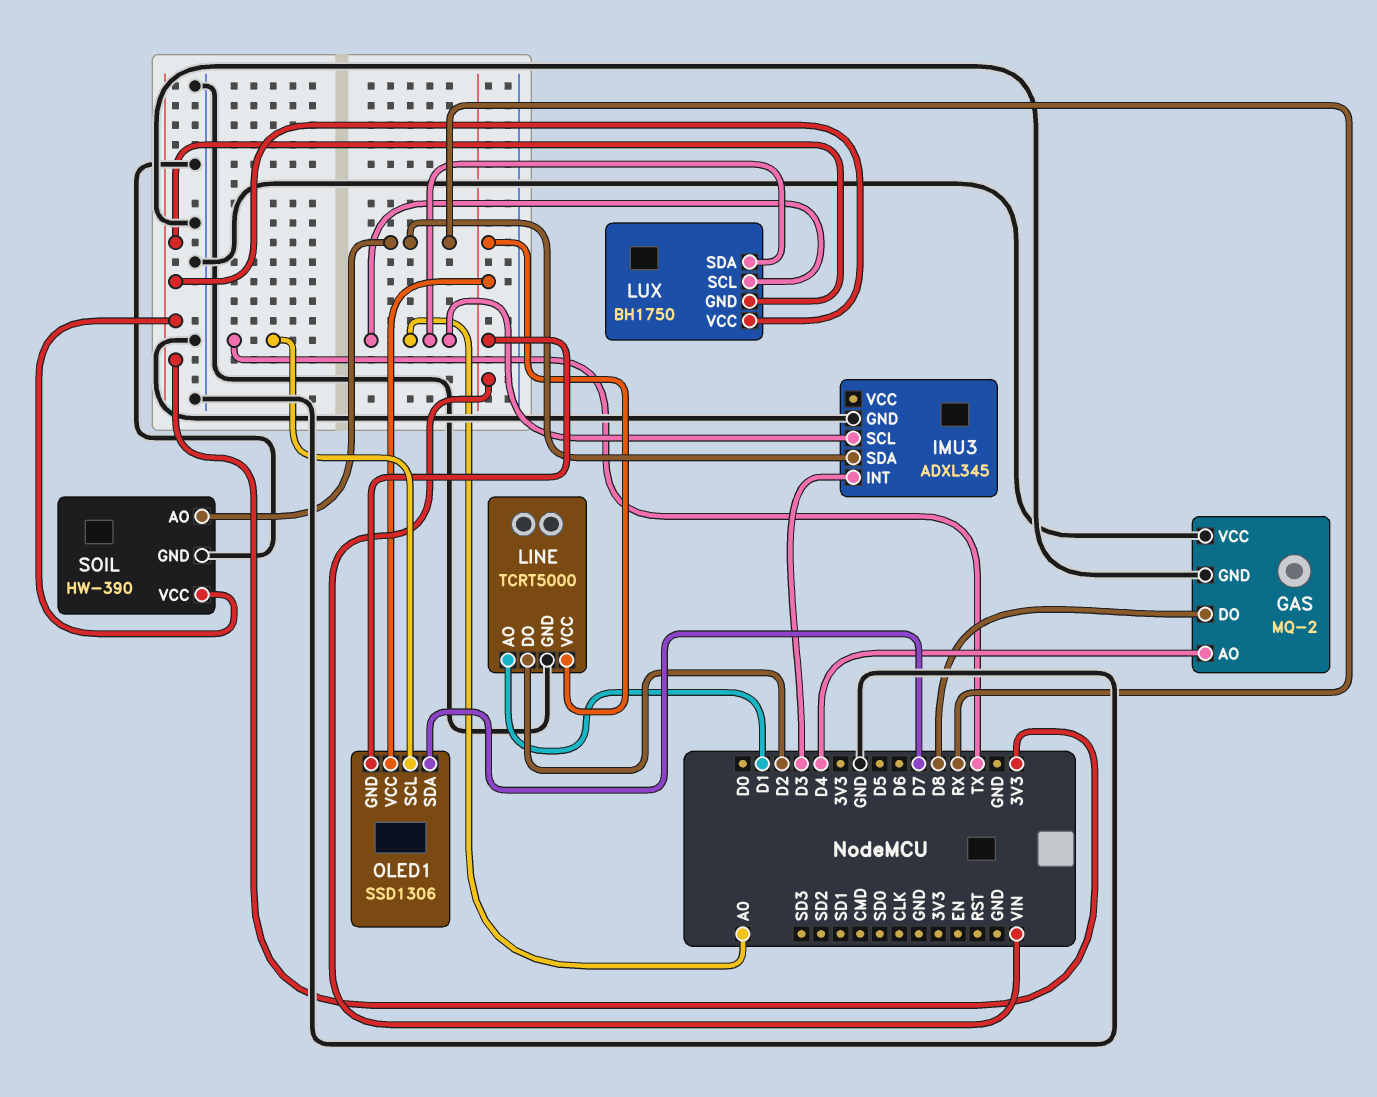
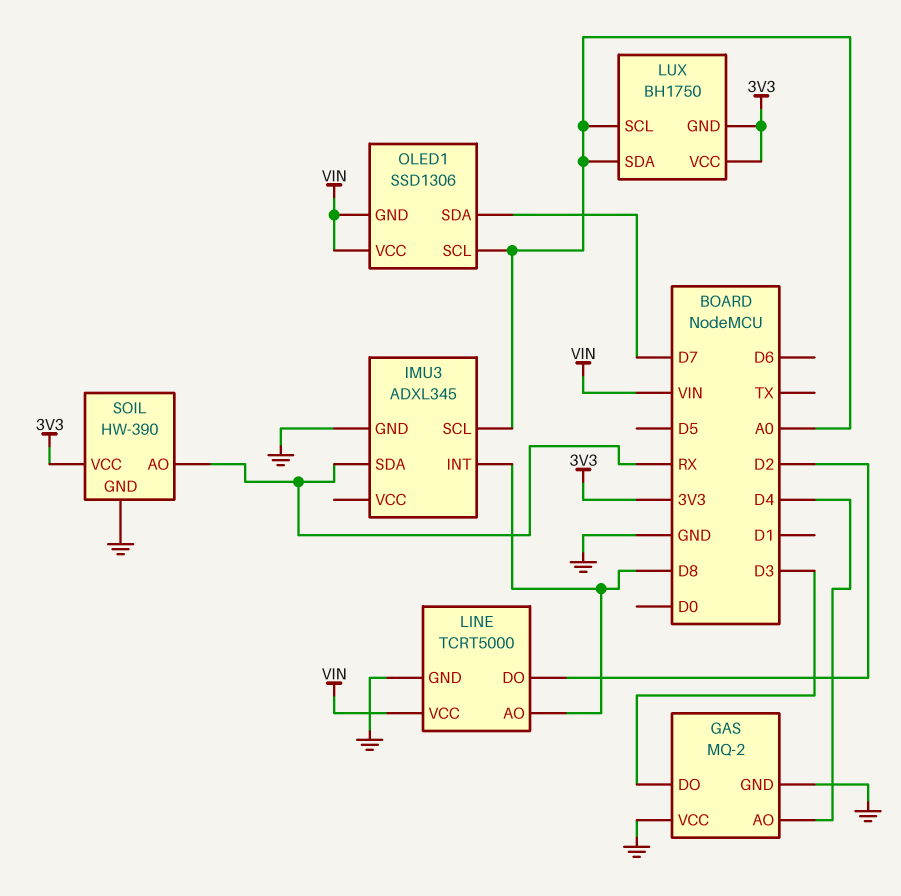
GAS pin DO: D8 -> D3
IMU3 pin INT: D3 -> D8
LINE pin AO: D1 -> D8
OLED1 pin SCL: TX -> A0

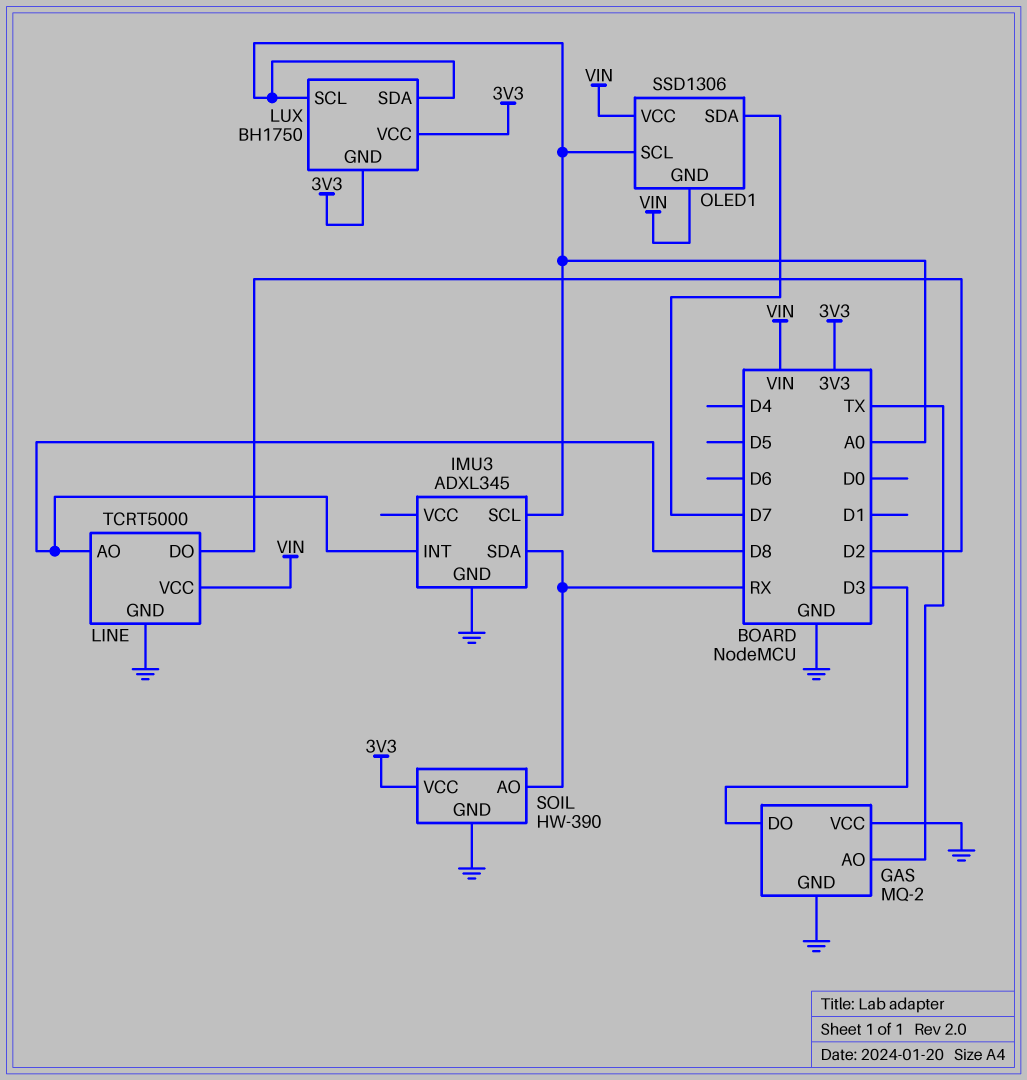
GAS pin AO: D4 -> TX

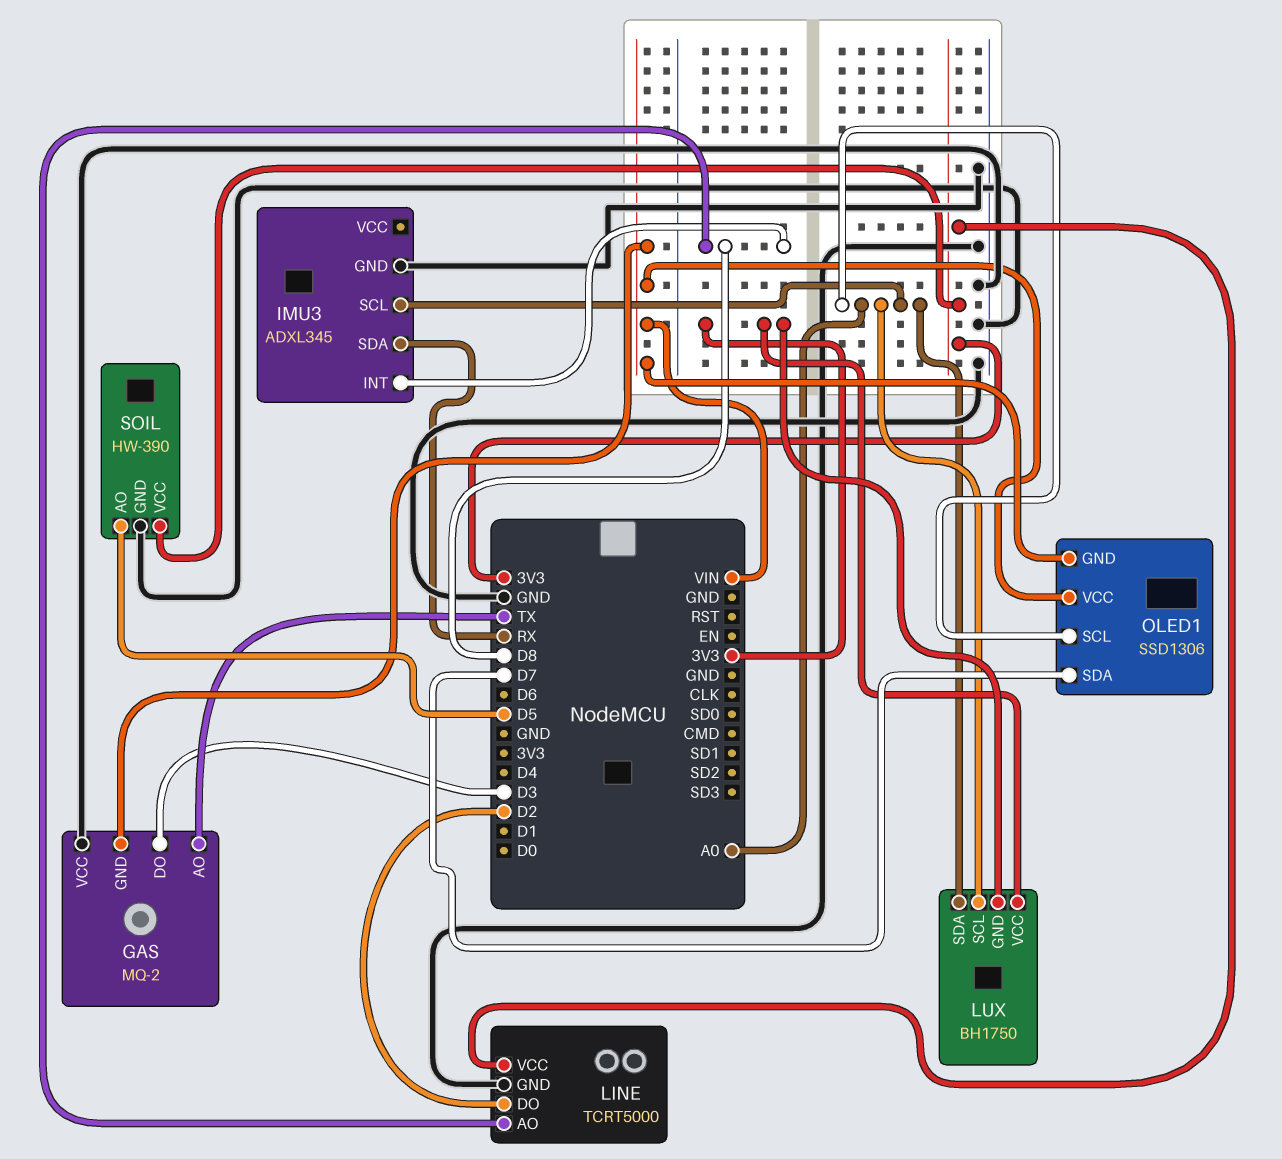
GAS pin GND: GND -> VIN
LINE pin VCC: VIN -> 3V3
SOIL pin AO: RX -> D5

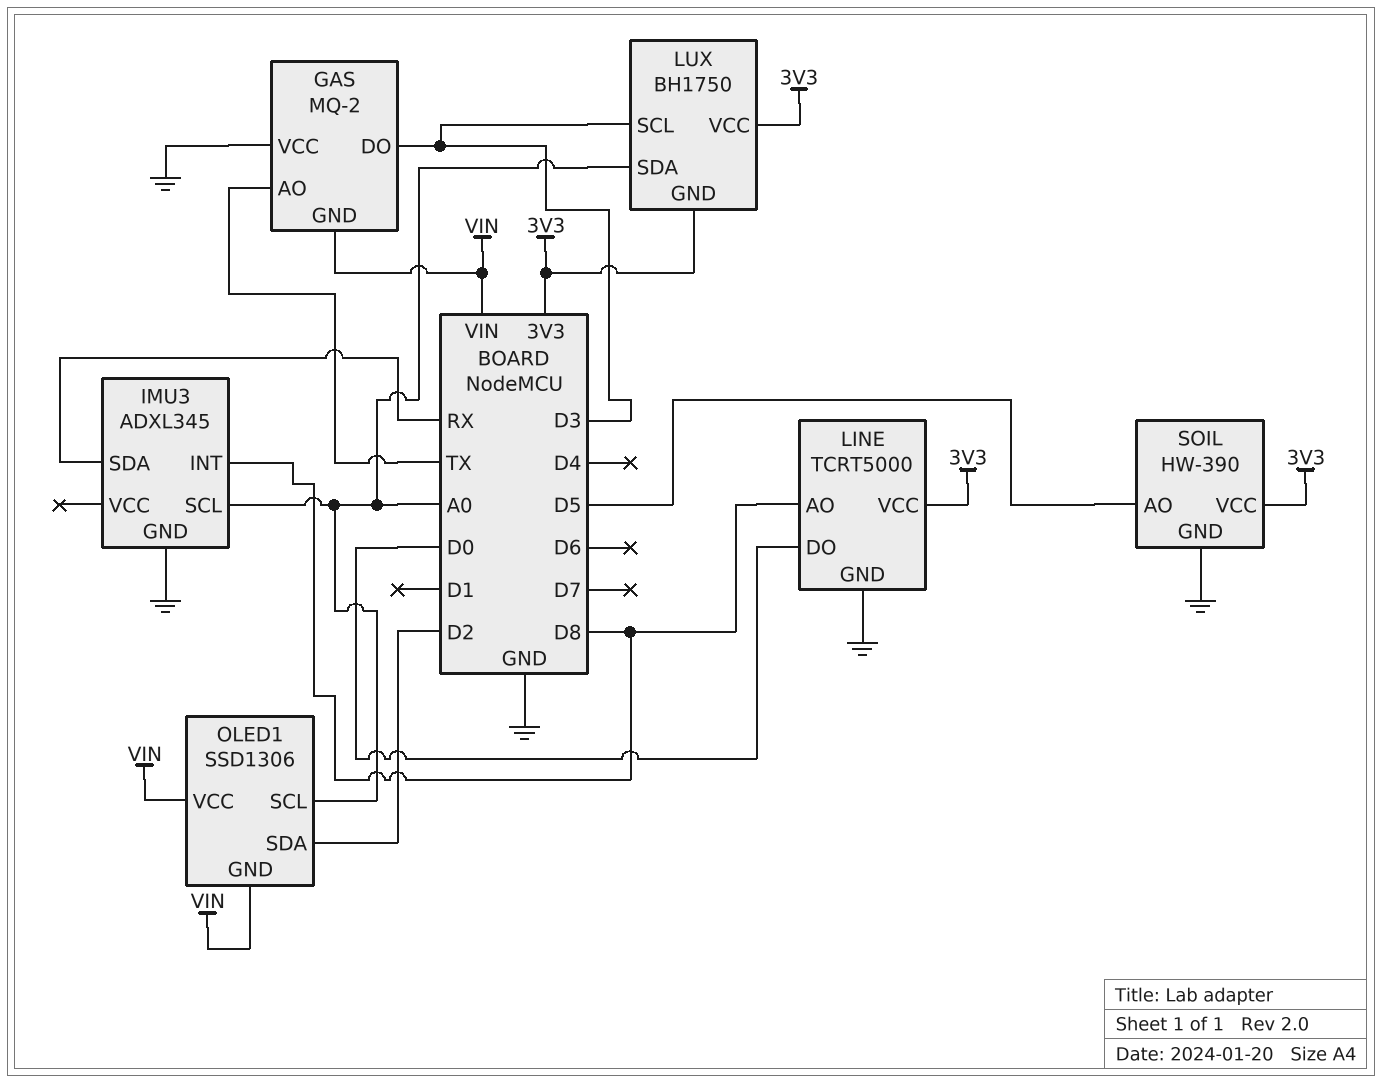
LINE pin DO: D2 -> D0
LUX pin SCL: A0 -> D3
OLED1 pin SDA: D7 -> D2

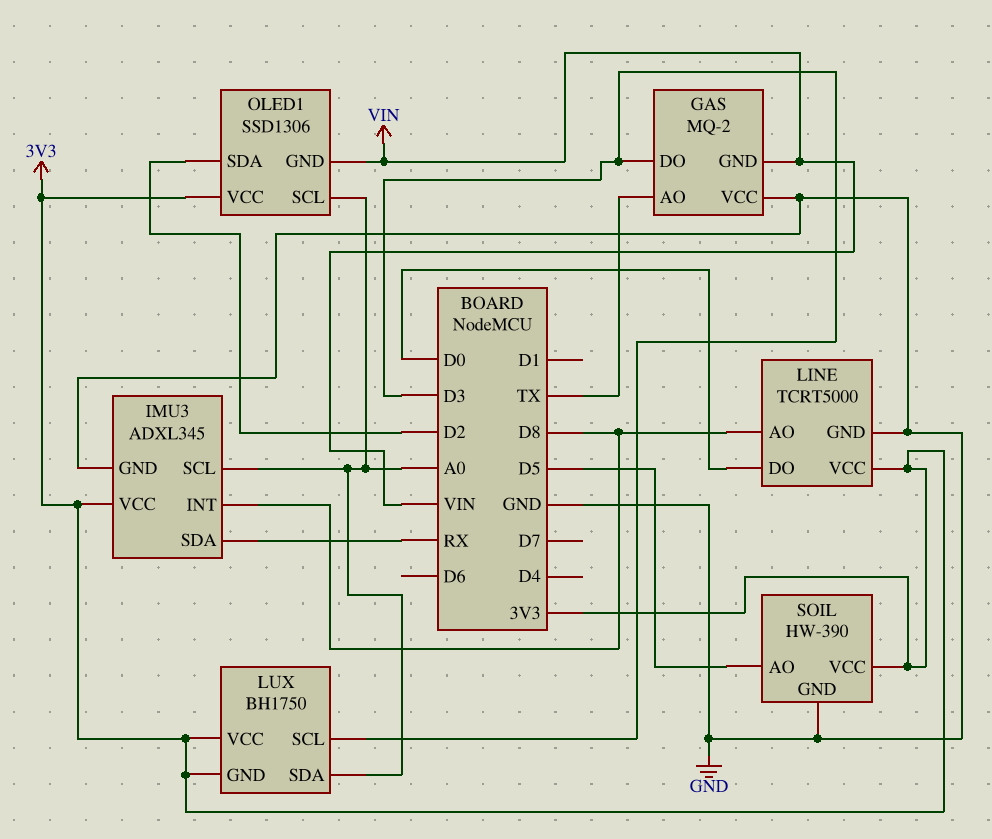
IMU3 pin VCC: none -> 3V3
OLED1 pin VCC: VIN -> 3V3

